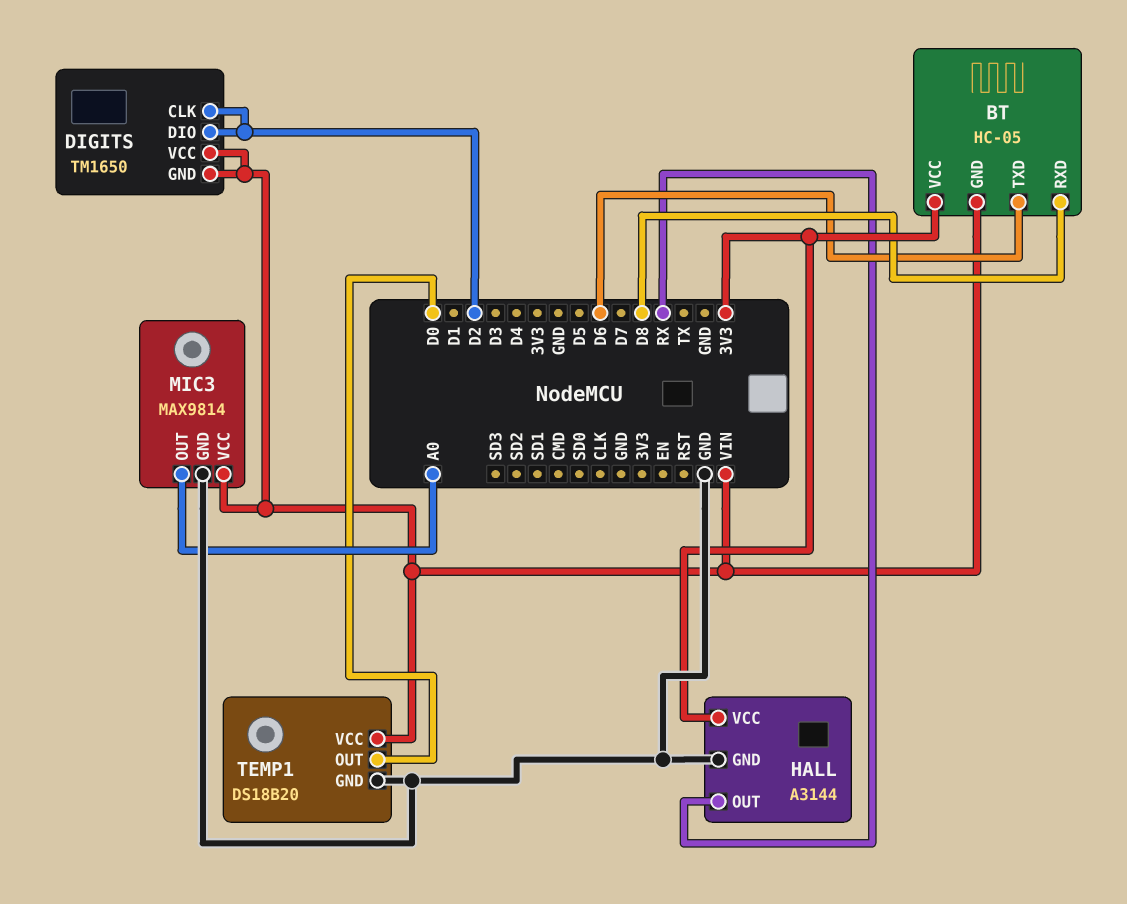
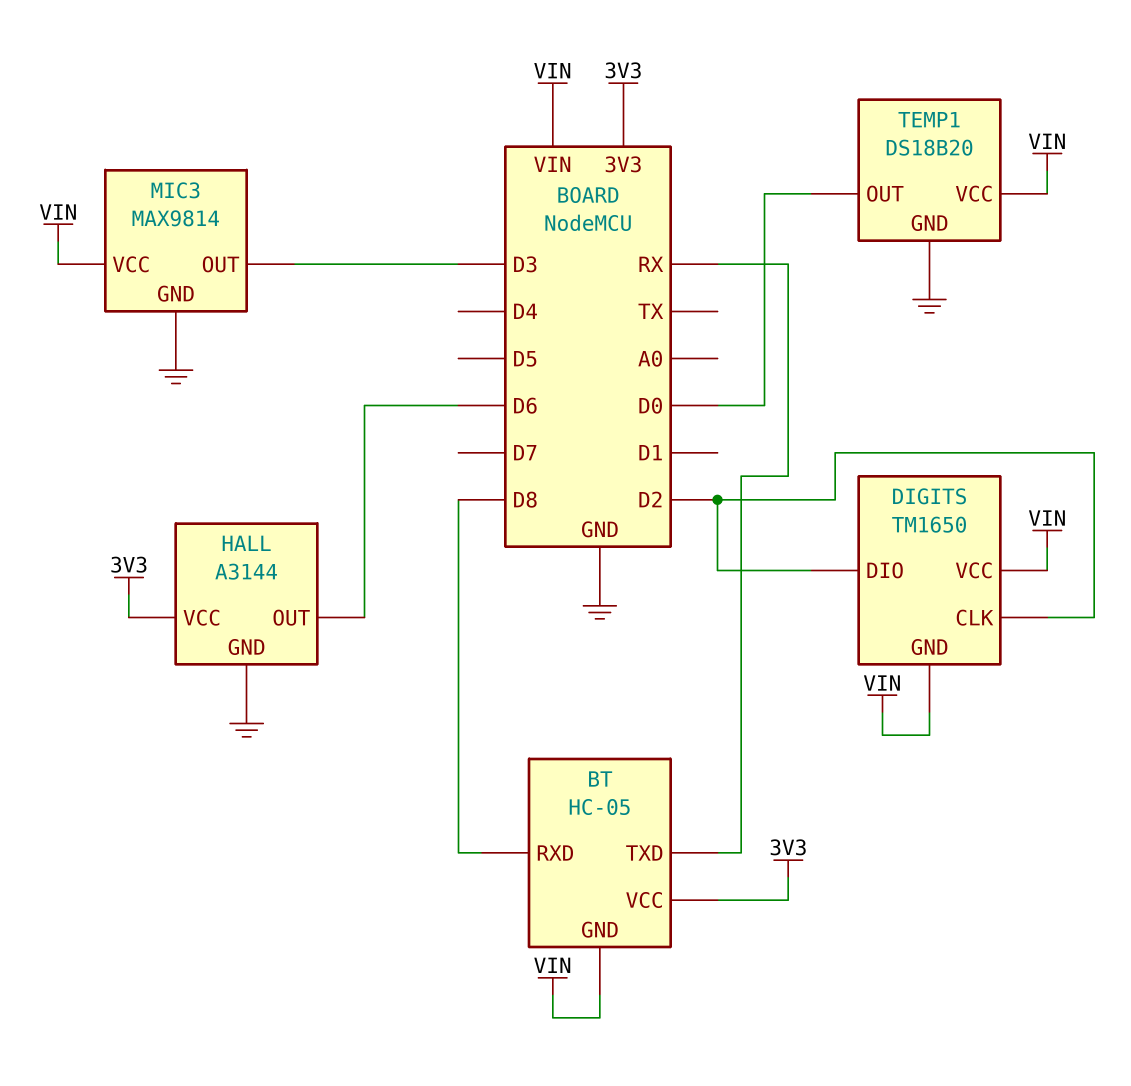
BT pin TXD: D6 -> RX
HALL pin OUT: RX -> D6
MIC3 pin OUT: A0 -> D3

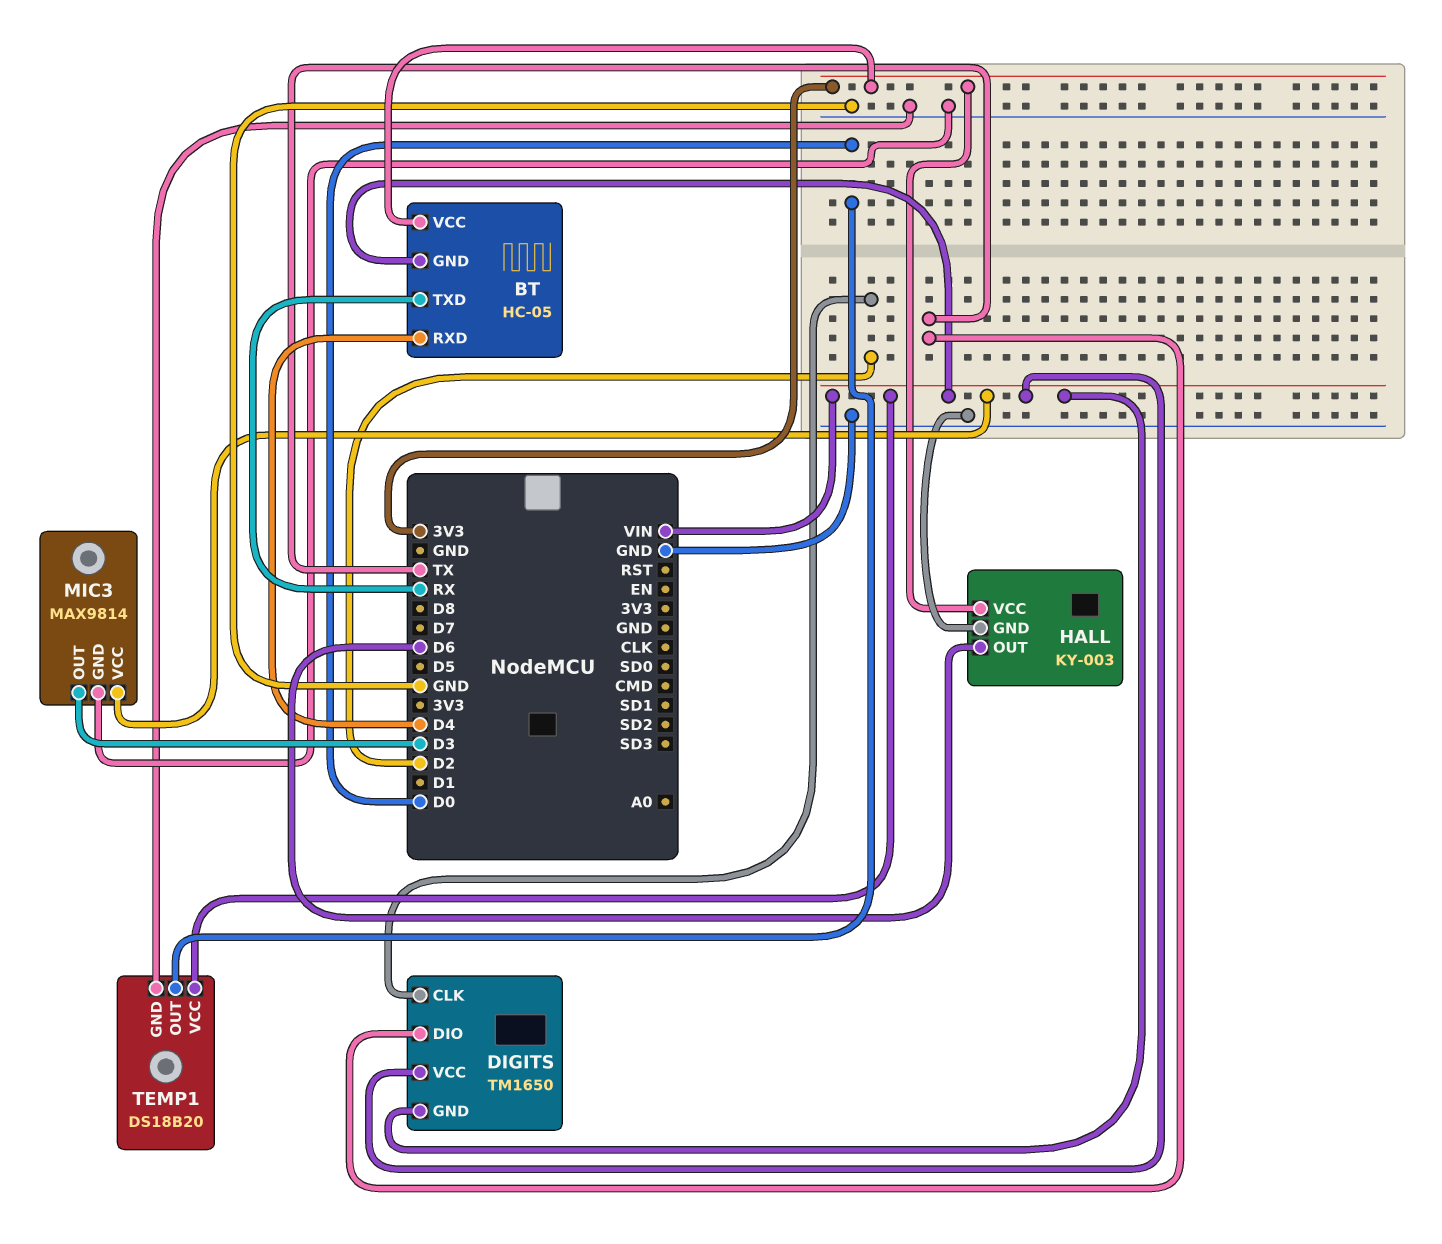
BT pin RXD: D8 -> D4
DIGITS pin DIO: D2 -> TX
HALL: A3144 -> KY-003

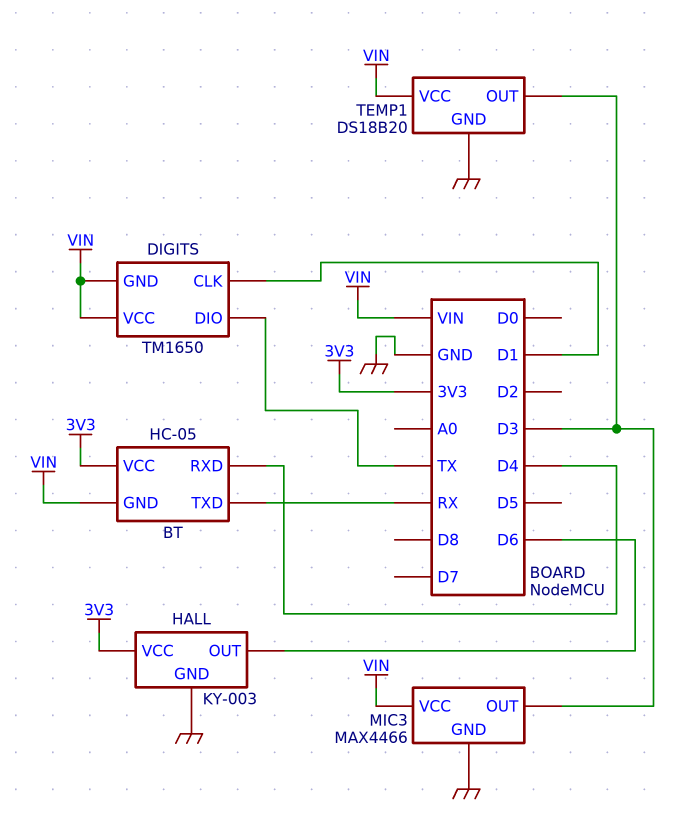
DIGITS pin CLK: D2 -> D1
MIC3: MAX9814 -> MAX4466
TEMP1 pin OUT: D0 -> D3

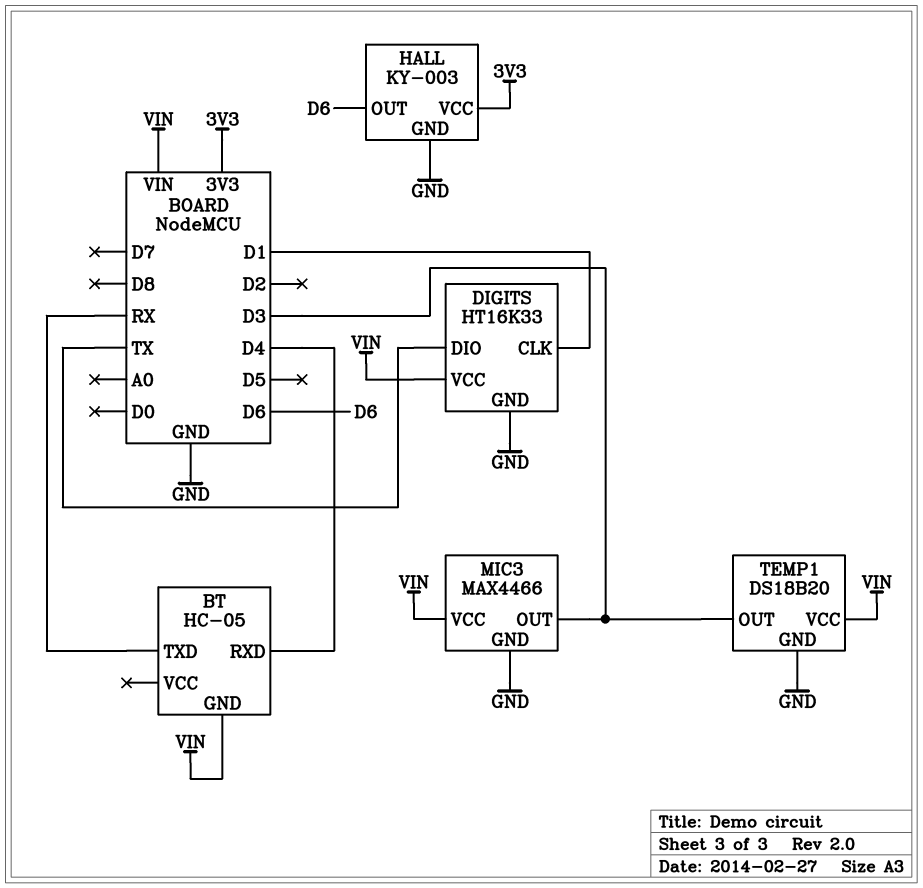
BT pin VCC: 3V3 -> none
DIGITS: TM1650 -> HT16K33
DIGITS pin GND: VIN -> GND

